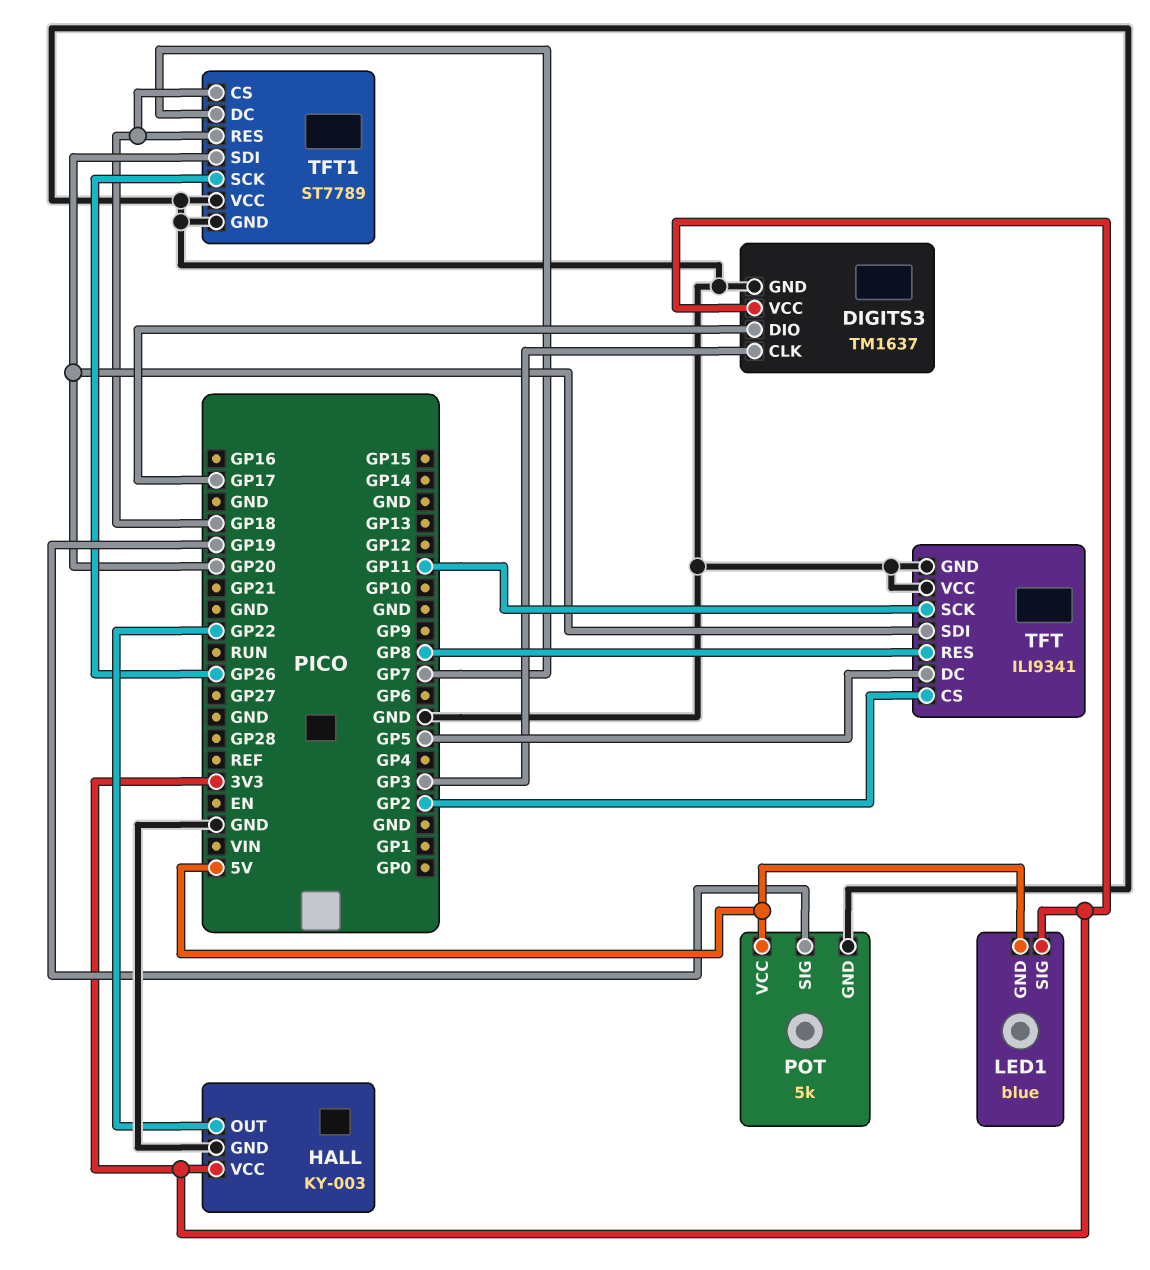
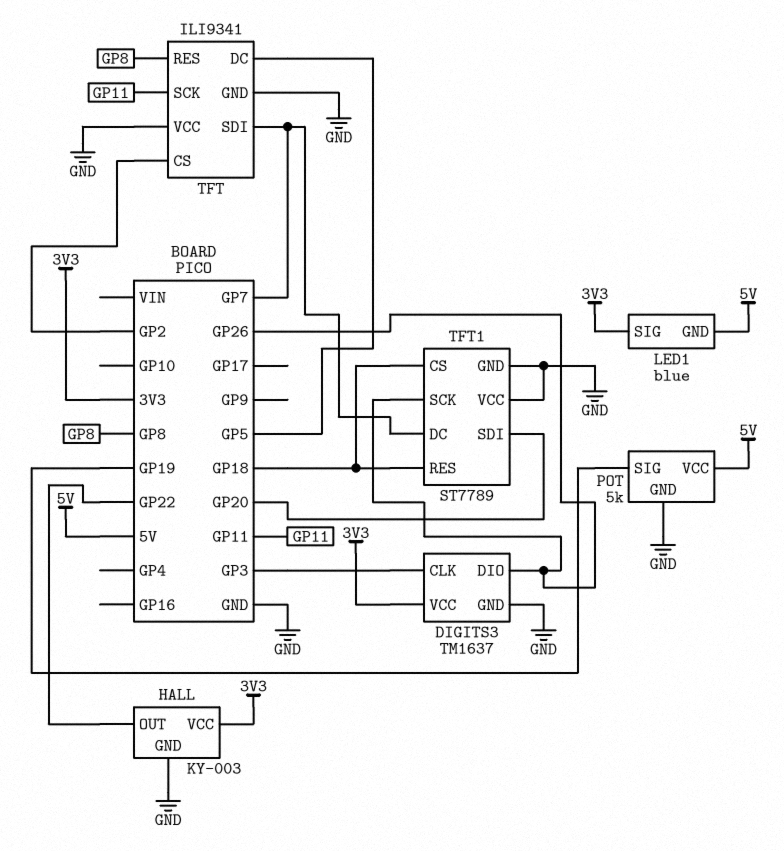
DIGITS3 pin DIO: GP17 -> GP26
TFT pin SDI: GP20 -> GP7

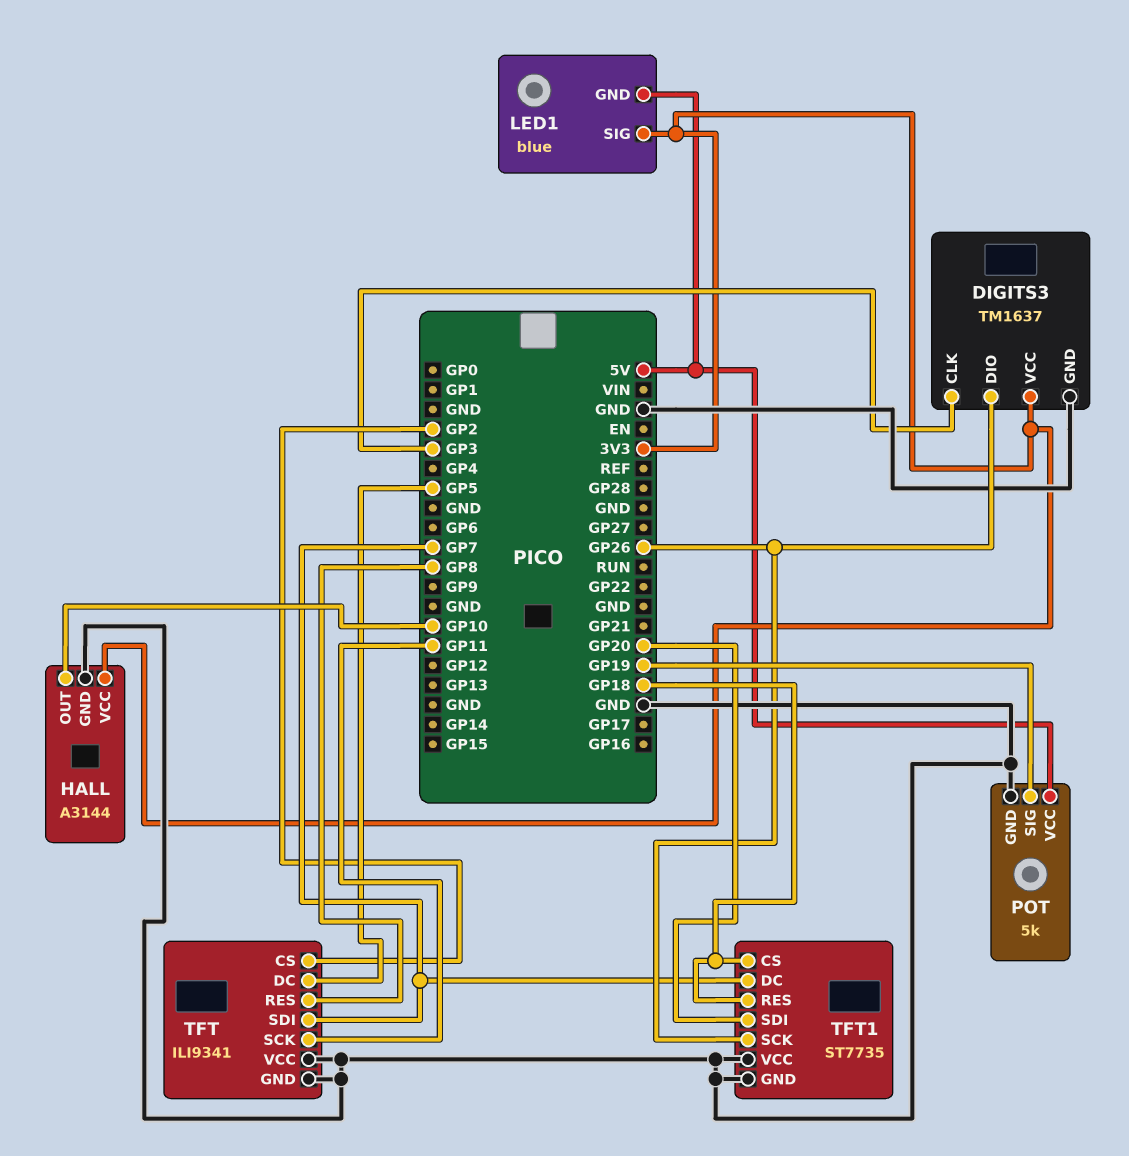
HALL: KY-003 -> A3144
HALL pin OUT: GP22 -> GP10
TFT1: ST7789 -> ST7735

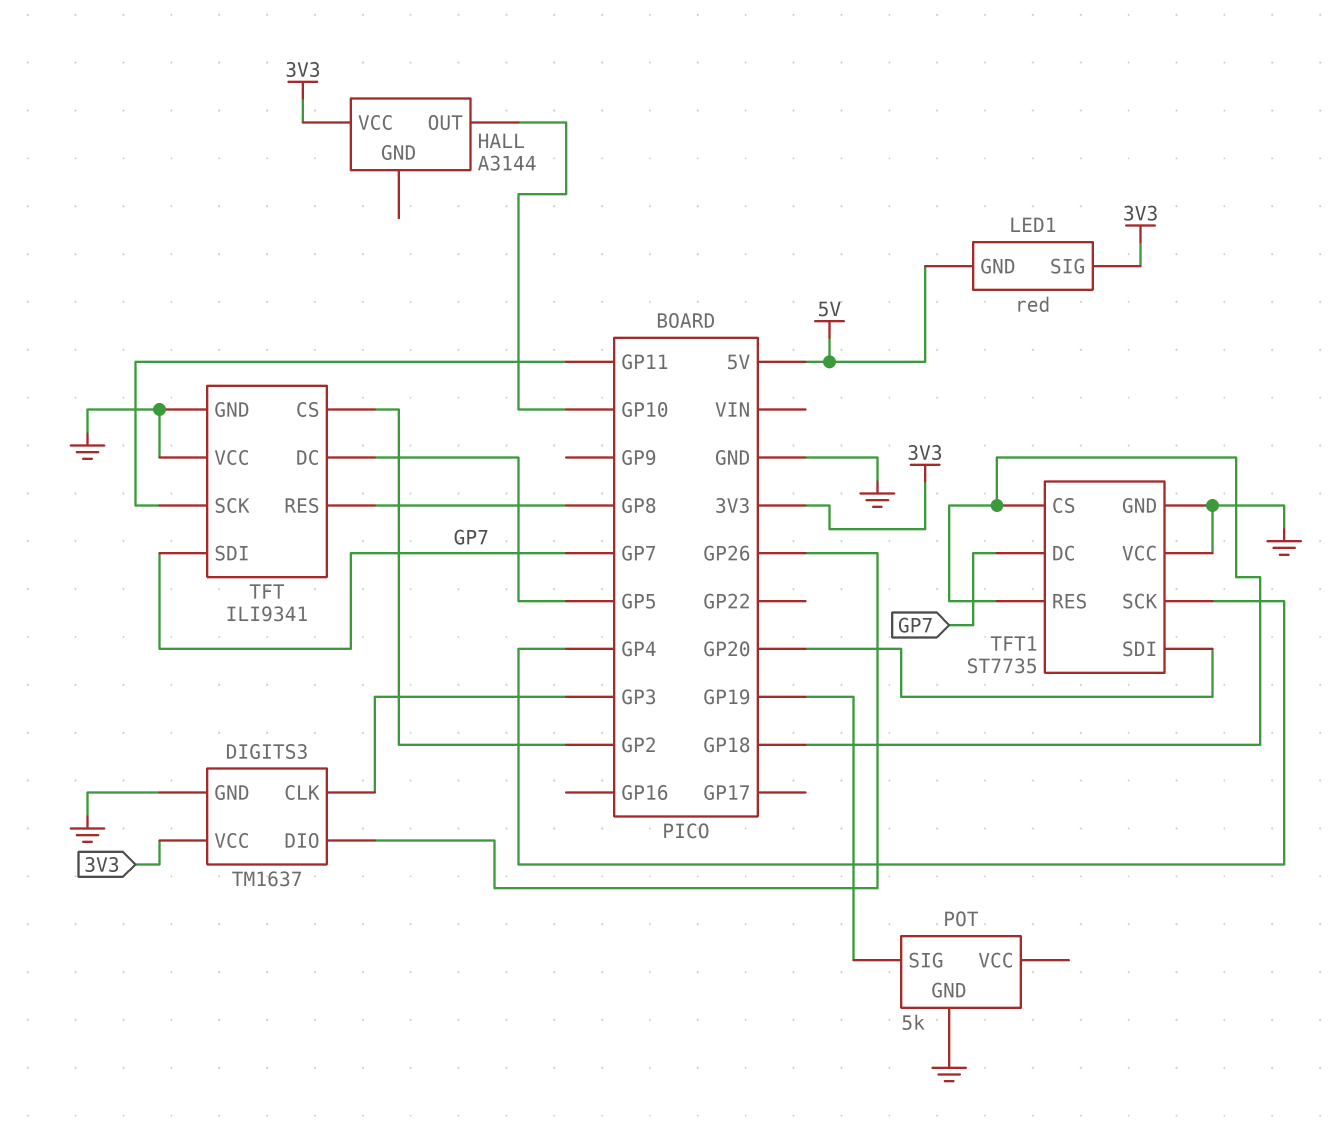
HALL pin GND: GND -> none
LED1: blue -> red
POT pin VCC: 5V -> none
TFT1 pin SCK: GP26 -> GP4

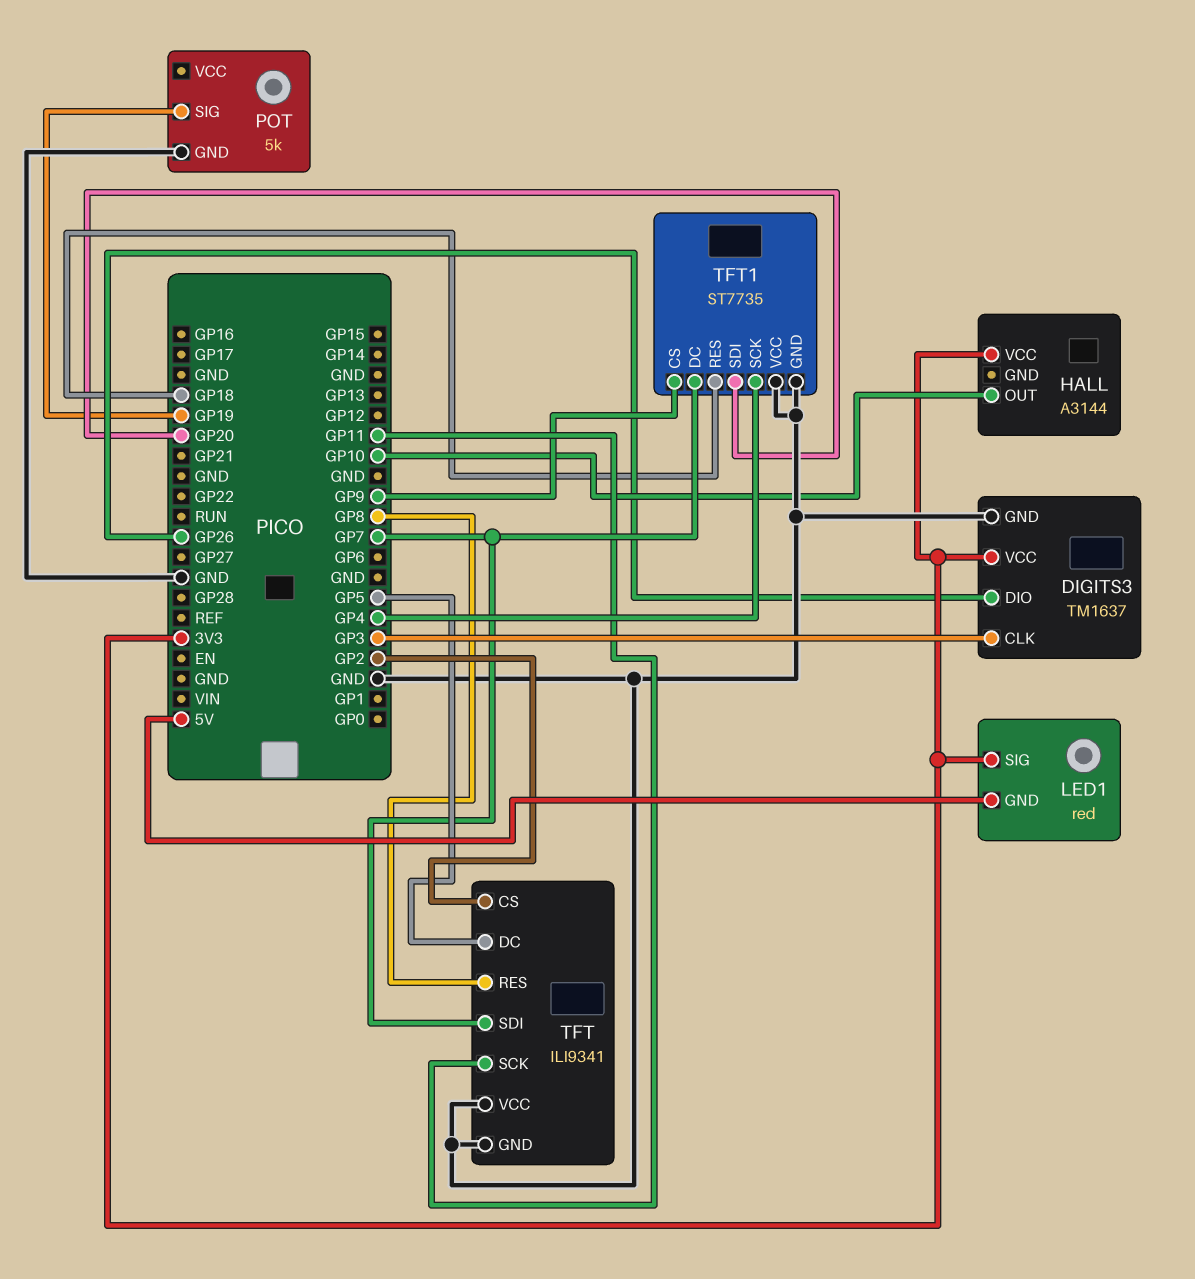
TFT1 pin CS: GP18 -> GP9

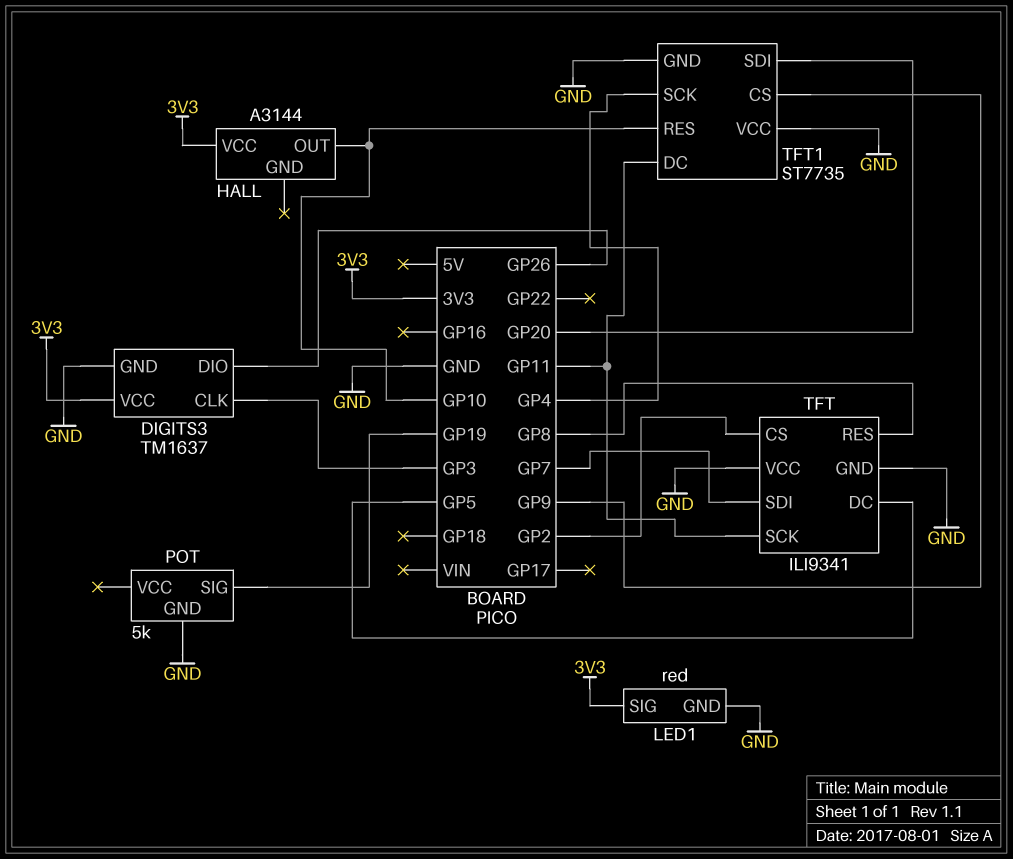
LED1 pin GND: 5V -> GND
TFT1 pin DC: GP7 -> GP11
TFT1 pin RES: GP18 -> GP10

